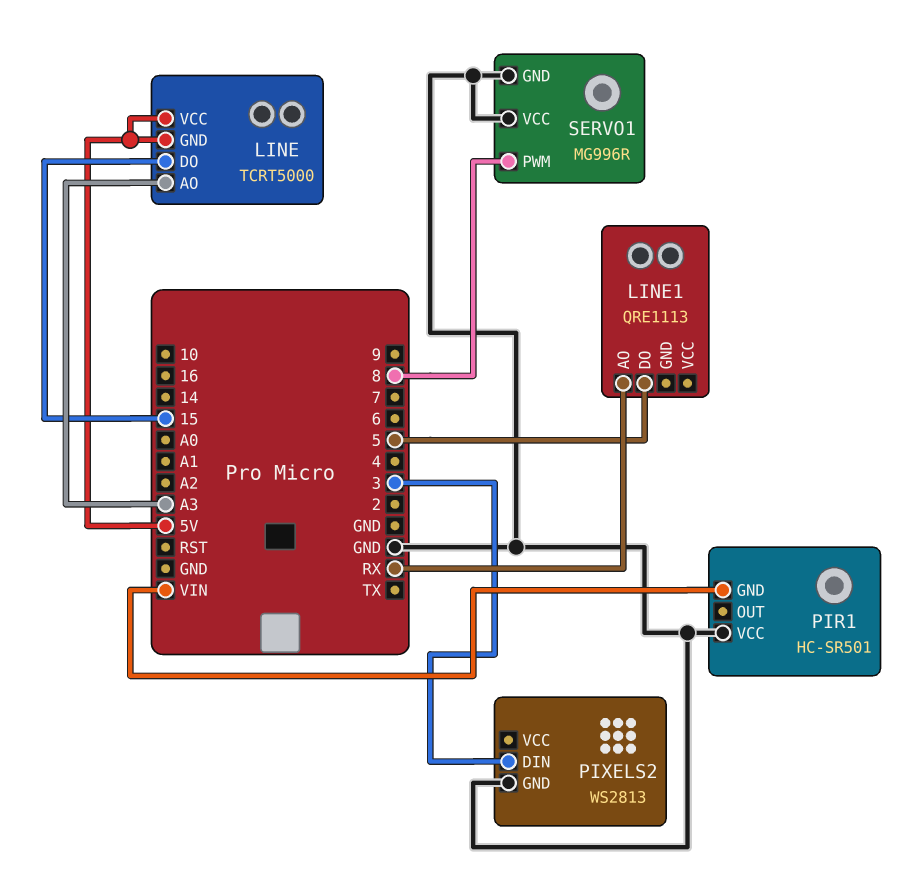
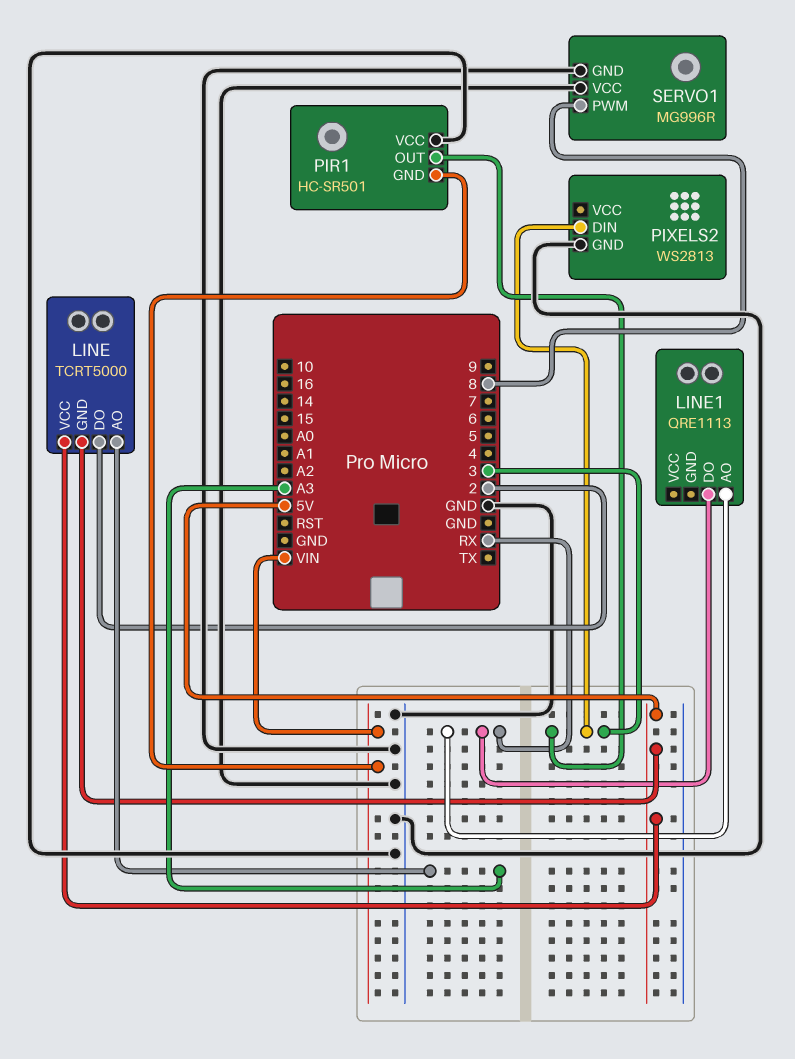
LINE pin DO: 15 -> 2
LINE1 pin DO: 5 -> RX
PIR1 pin OUT: none -> 3

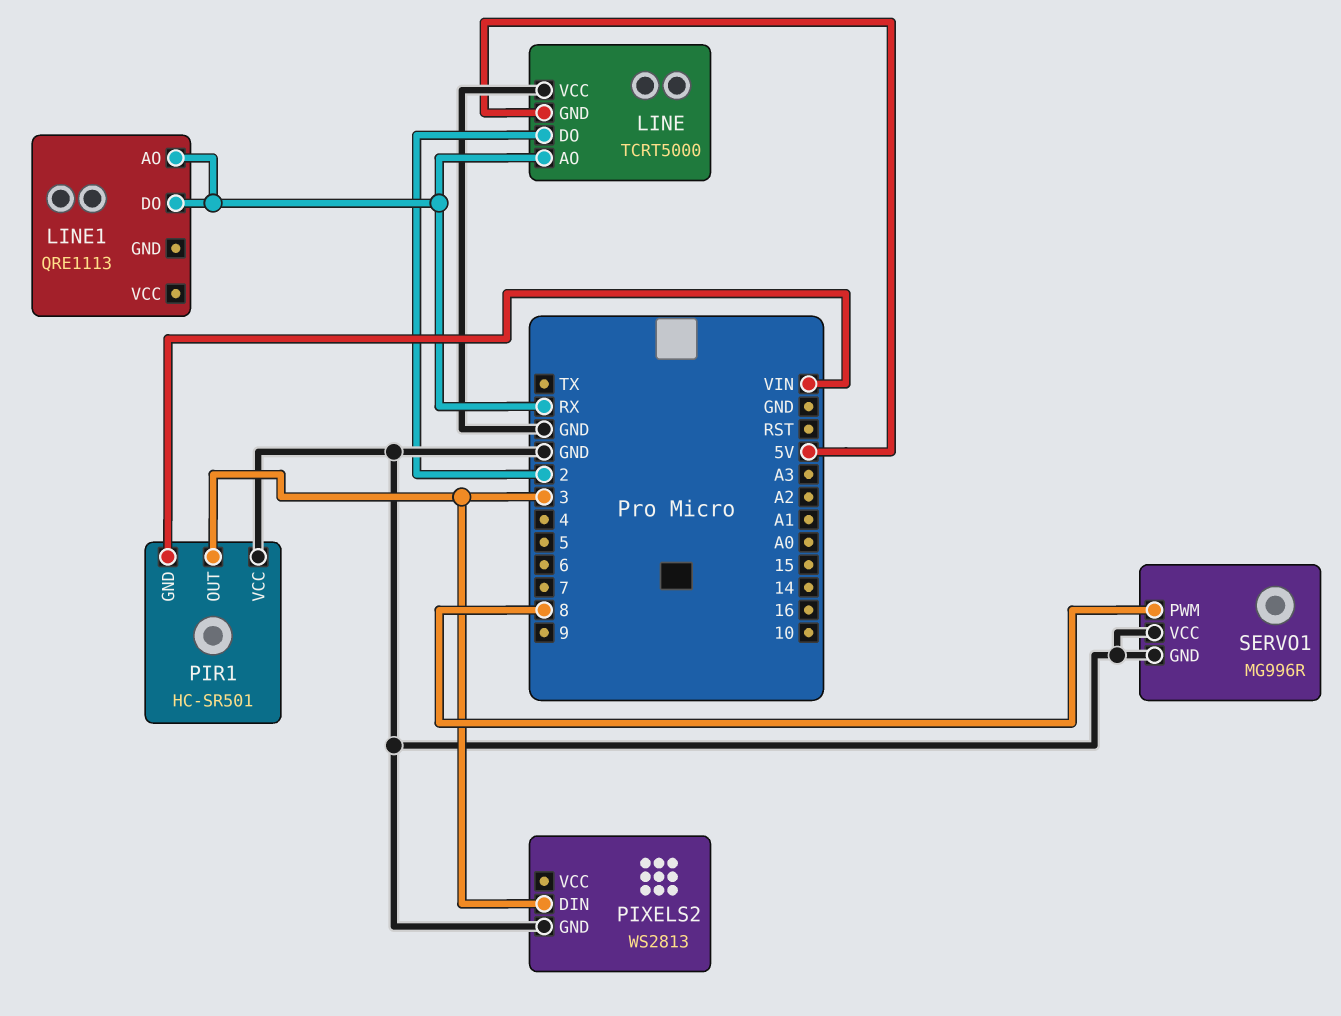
LINE pin AO: A3 -> RX
LINE pin VCC: 5V -> GND

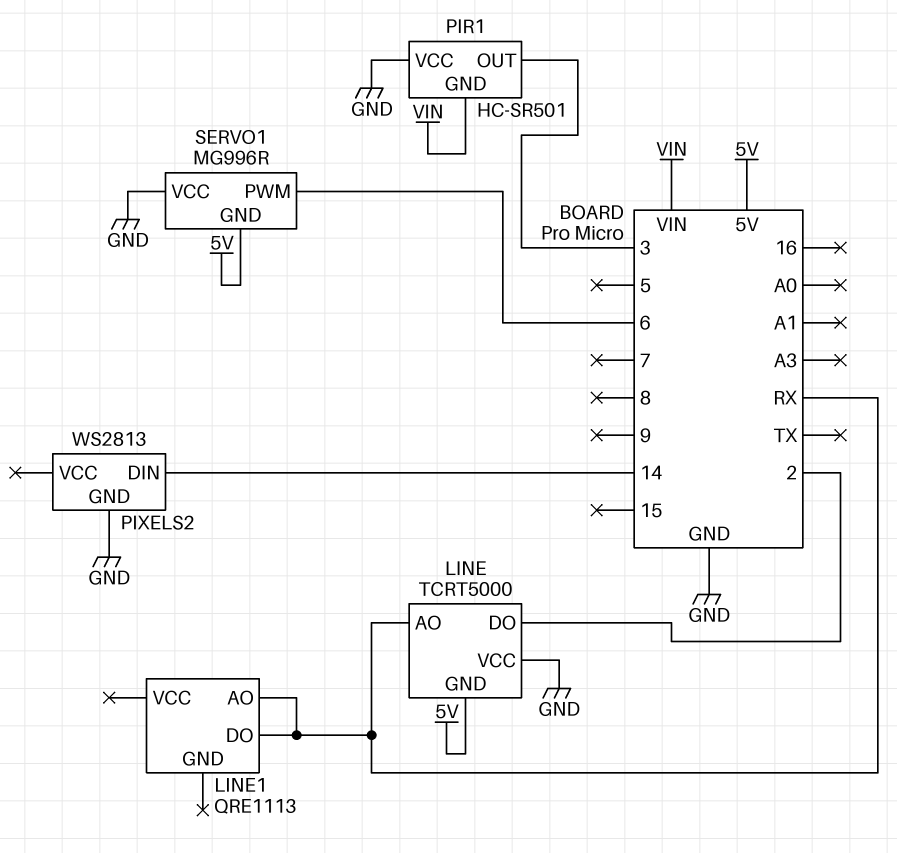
PIXELS2 pin DIN: 3 -> 14
SERVO1 pin GND: GND -> 5V
SERVO1 pin PWM: 8 -> 6

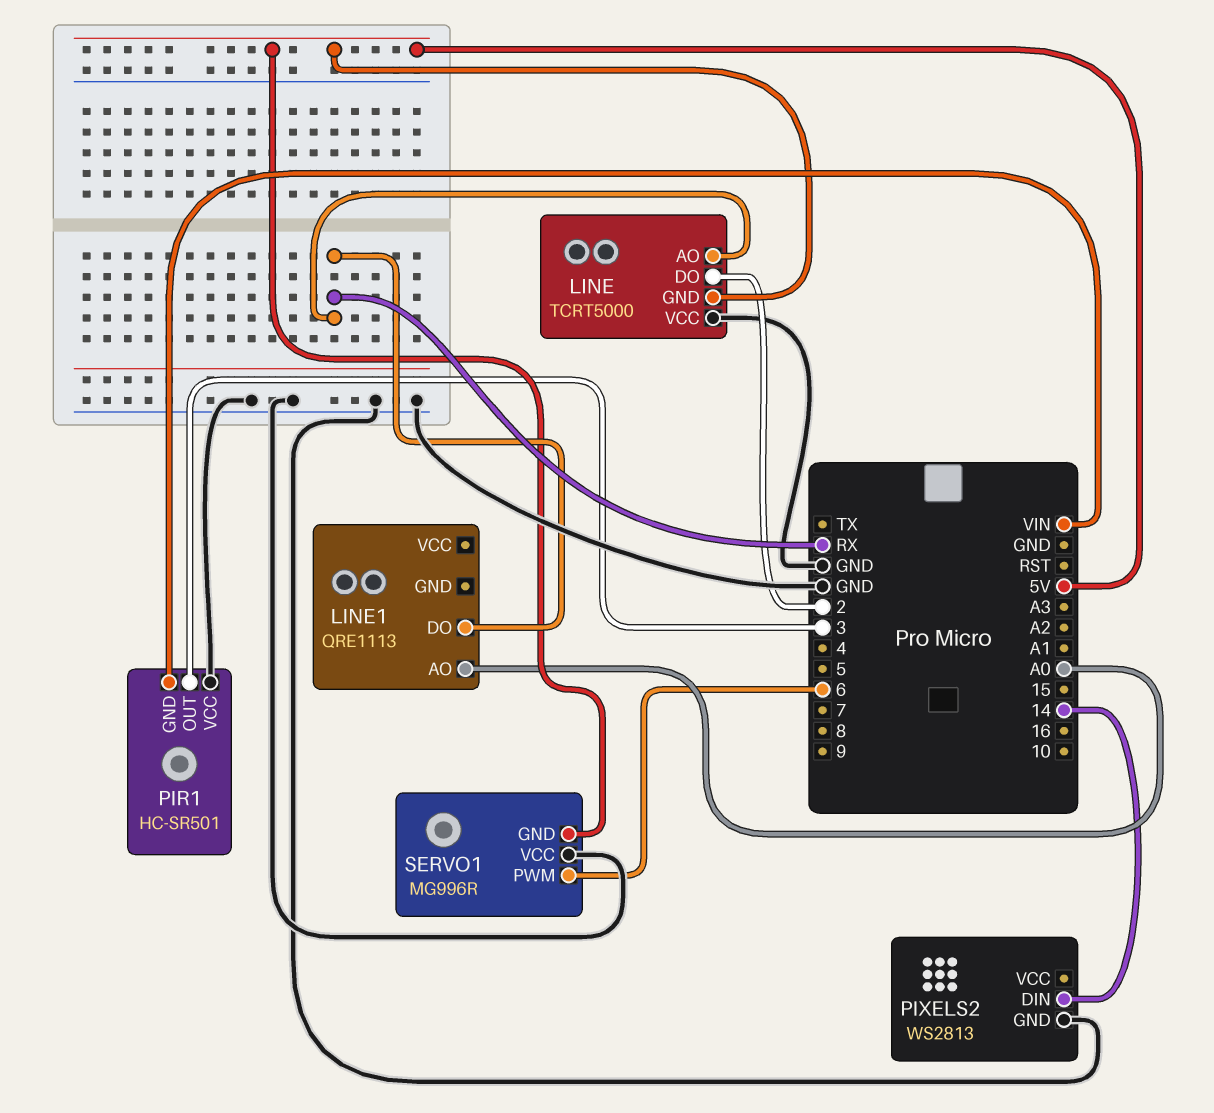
LINE1 pin AO: RX -> A0

